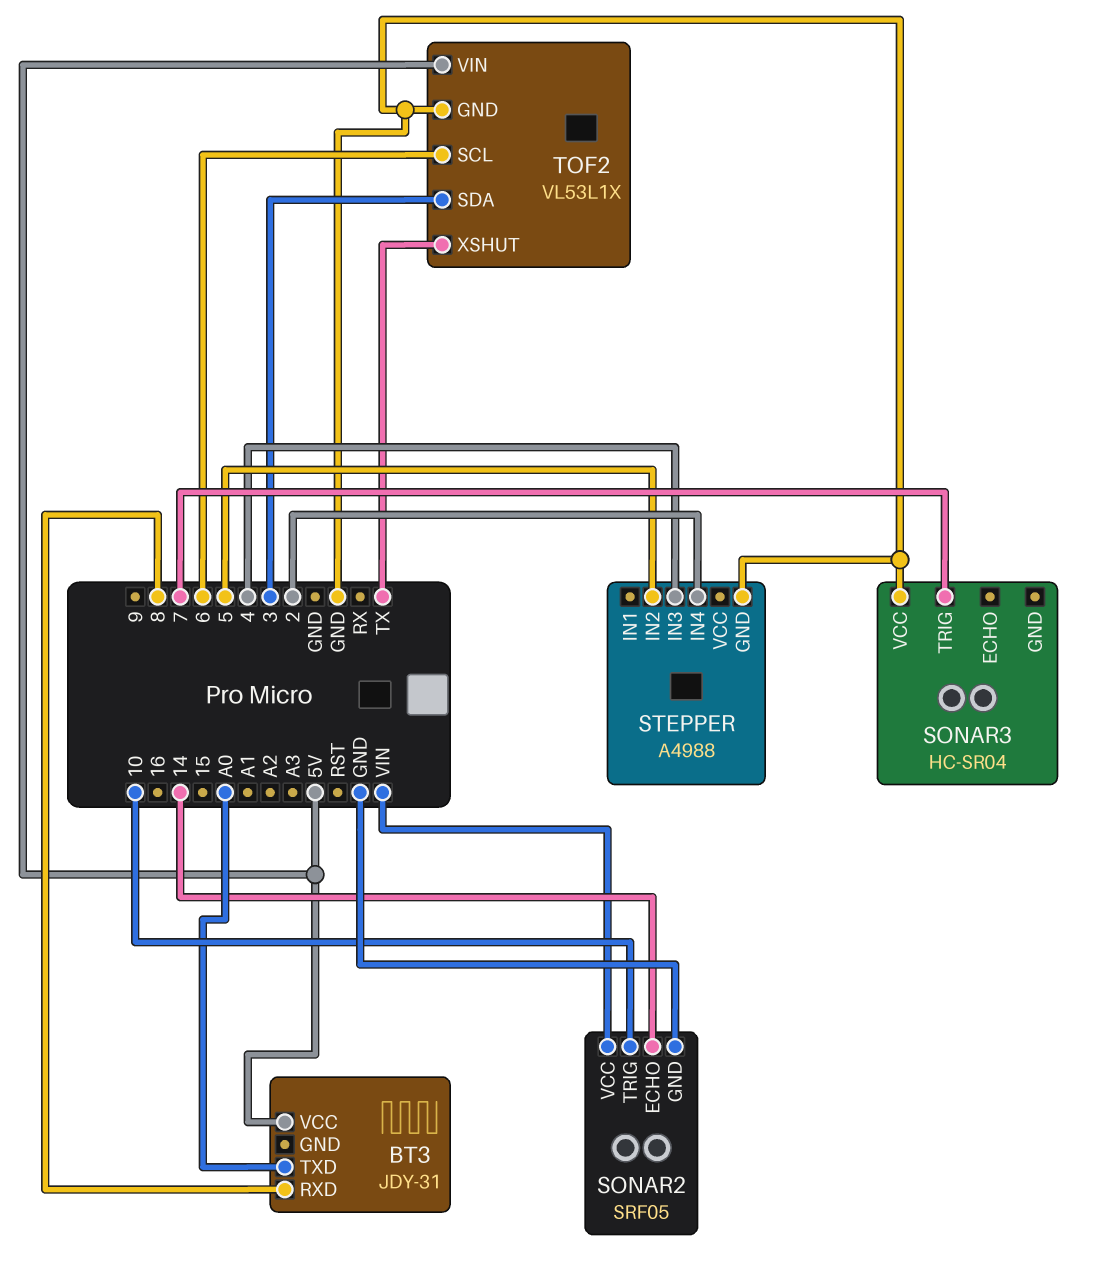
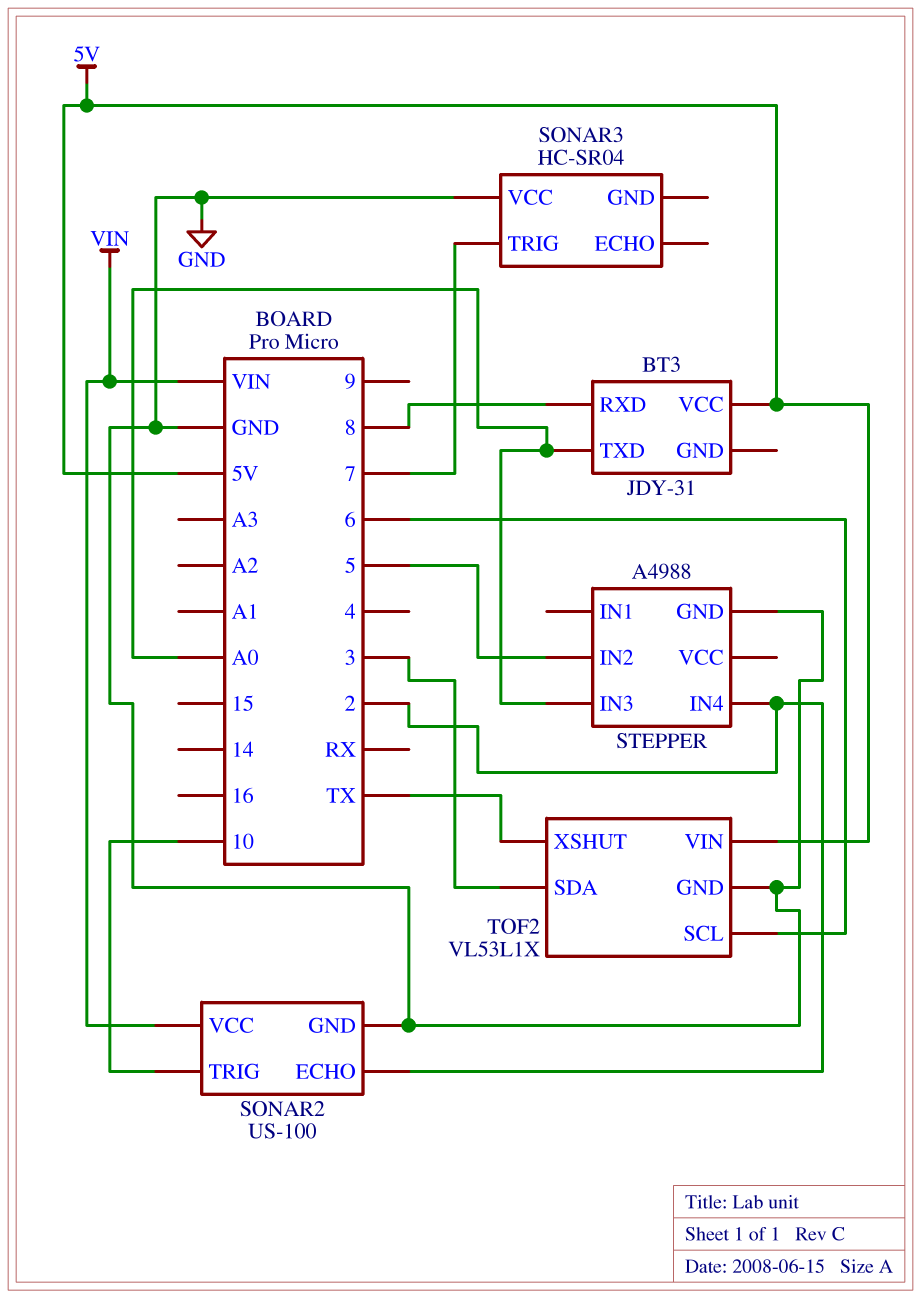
SONAR2: SRF05 -> US-100
SONAR2 pin ECHO: 14 -> 2
STEPPER pin IN3: 4 -> A0

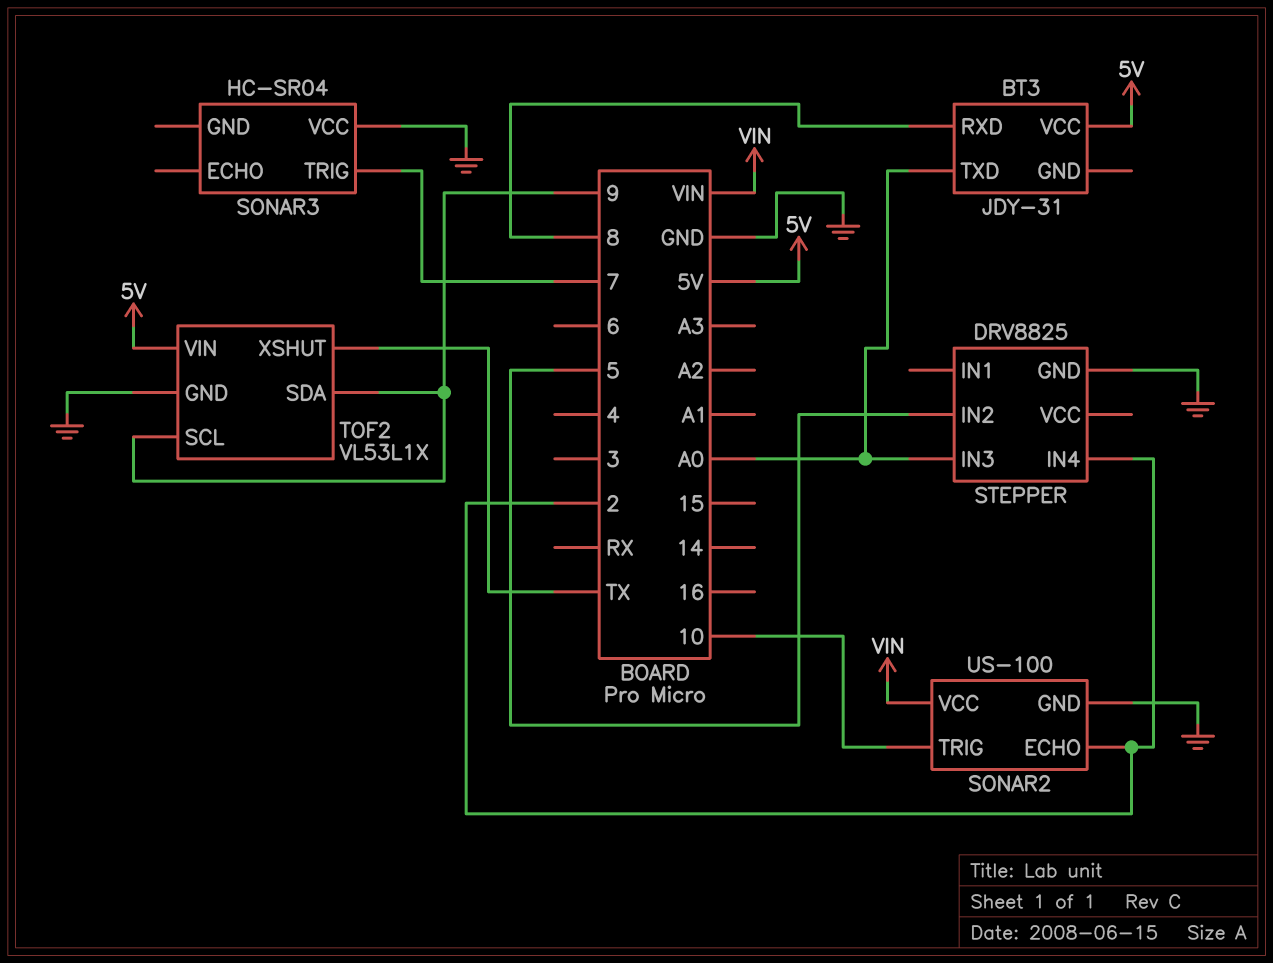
STEPPER: A4988 -> DRV8825
TOF2 pin SCL: 6 -> 9
TOF2 pin SDA: 3 -> 9

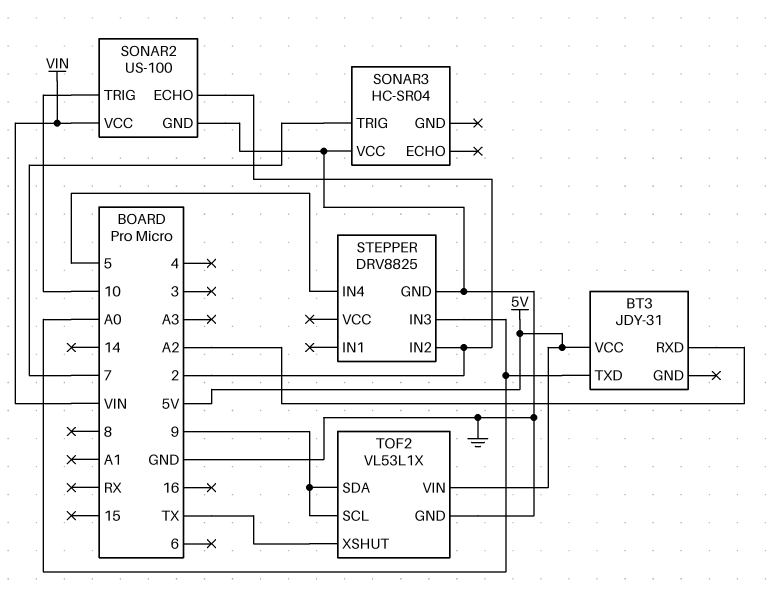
BT3 pin RXD: 8 -> A2
STEPPER pin IN2: 5 -> 2
STEPPER pin IN4: 2 -> 5

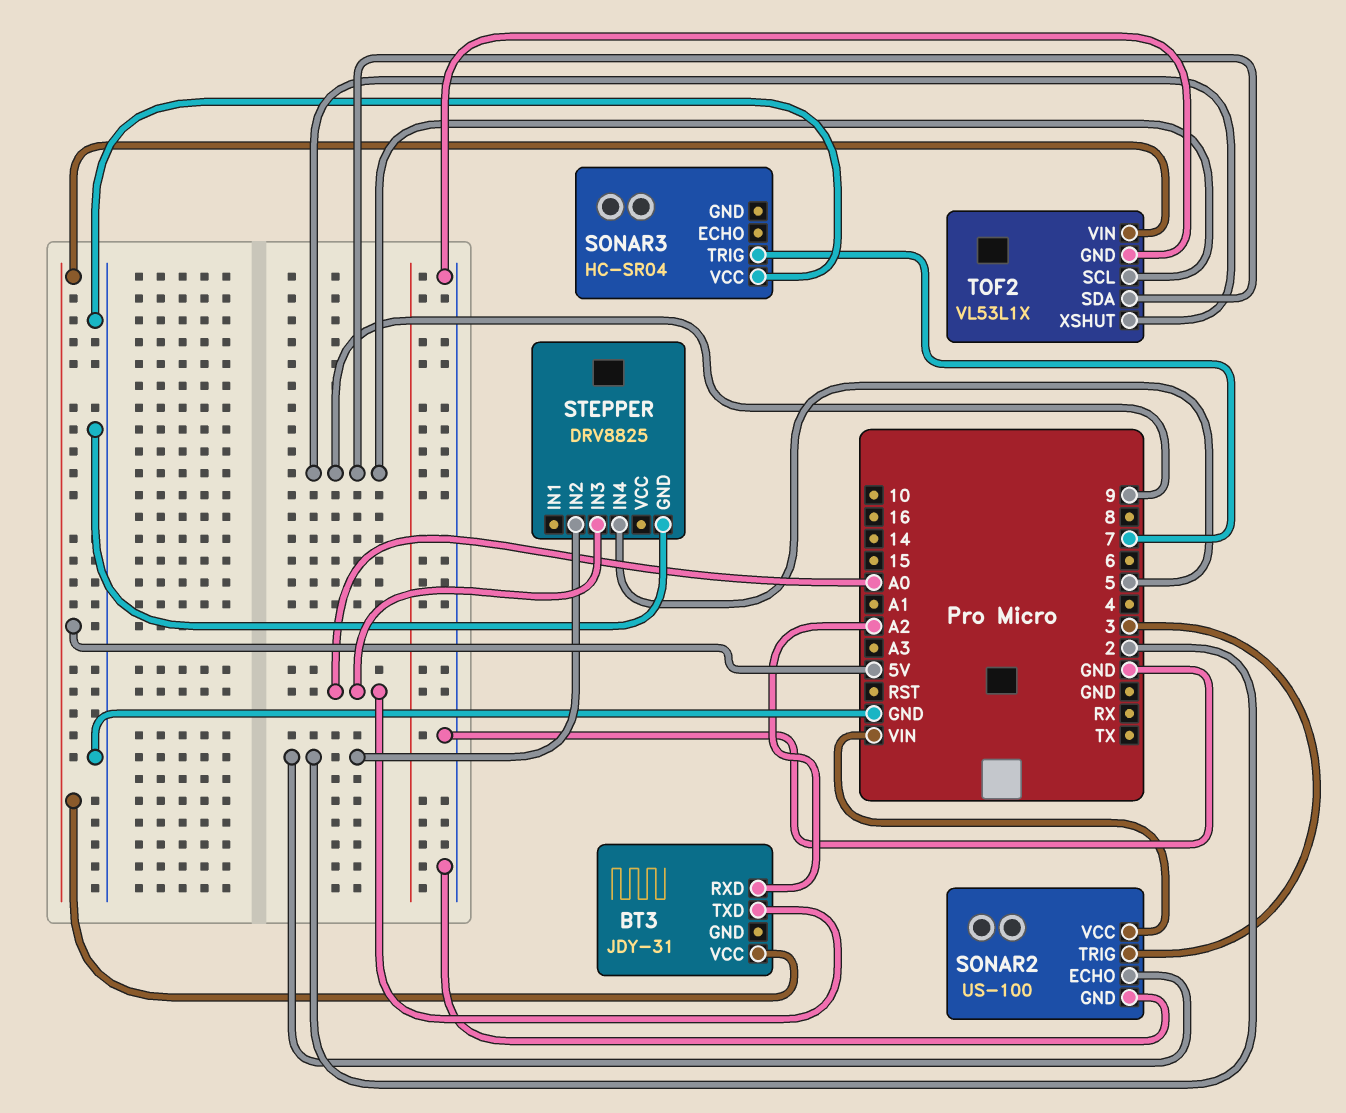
SONAR2 pin TRIG: 10 -> 3
TOF2 pin XSHUT: TX -> 9

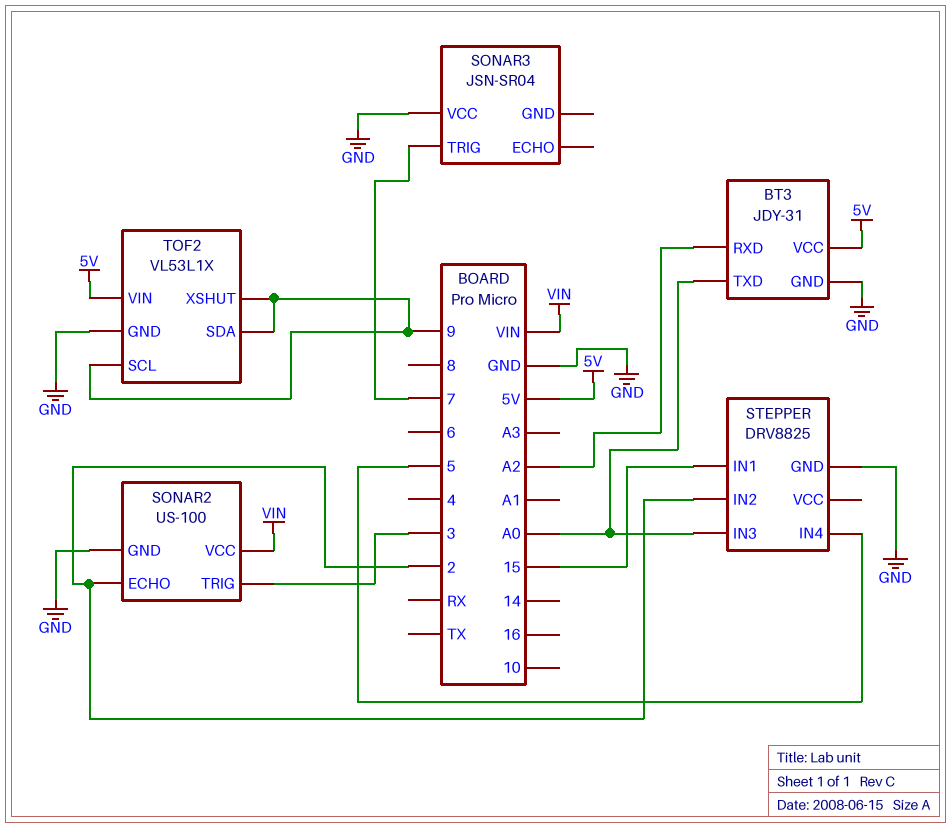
BT3 pin GND: none -> GND
SONAR3: HC-SR04 -> JSN-SR04
STEPPER pin IN1: none -> 15

